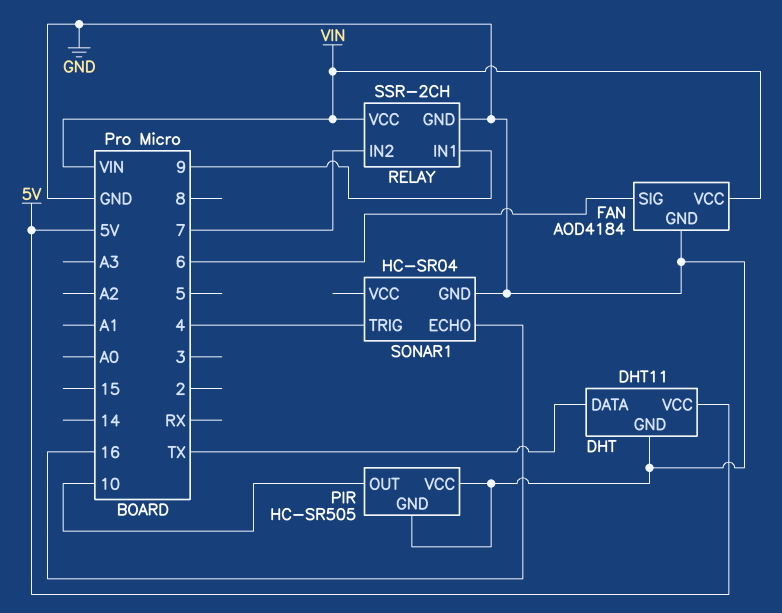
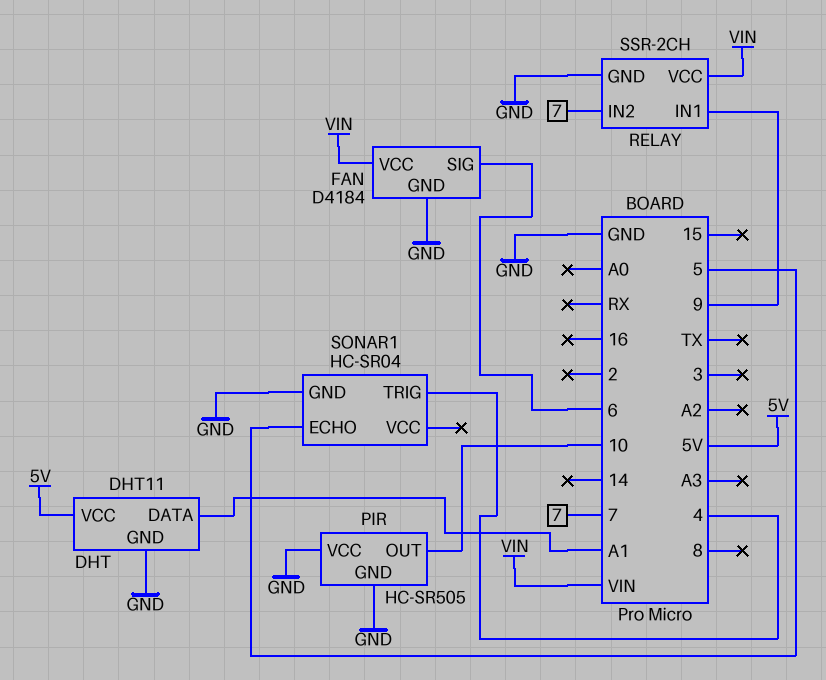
DHT pin DATA: TX -> A1
FAN: AOD4184 -> D4184
SONAR1 pin ECHO: 16 -> 5

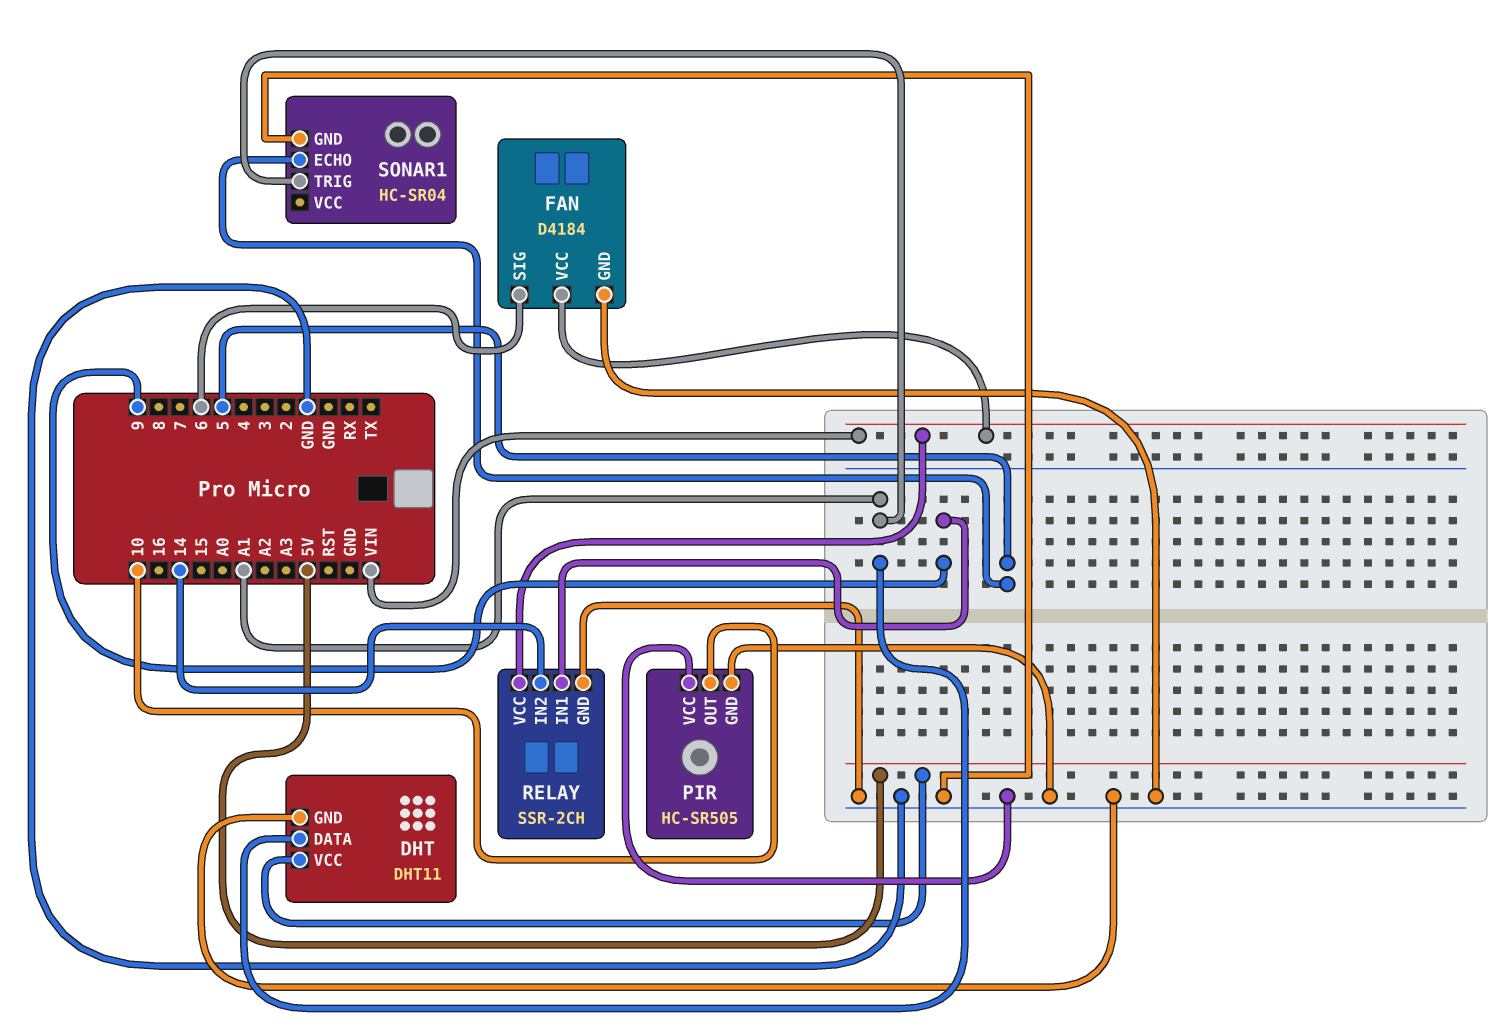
RELAY pin IN2: 7 -> 14
SONAR1 pin TRIG: 4 -> A1

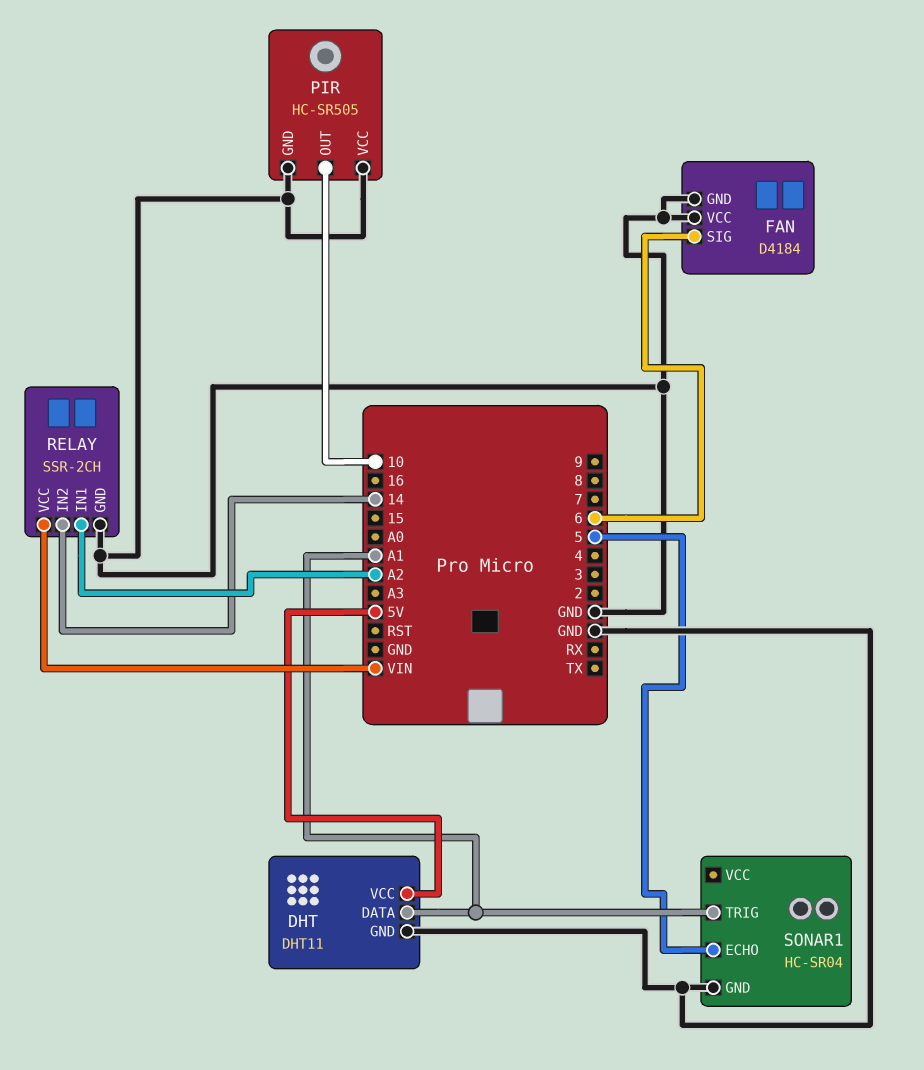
FAN pin VCC: VIN -> GND
RELAY pin IN1: 9 -> A2

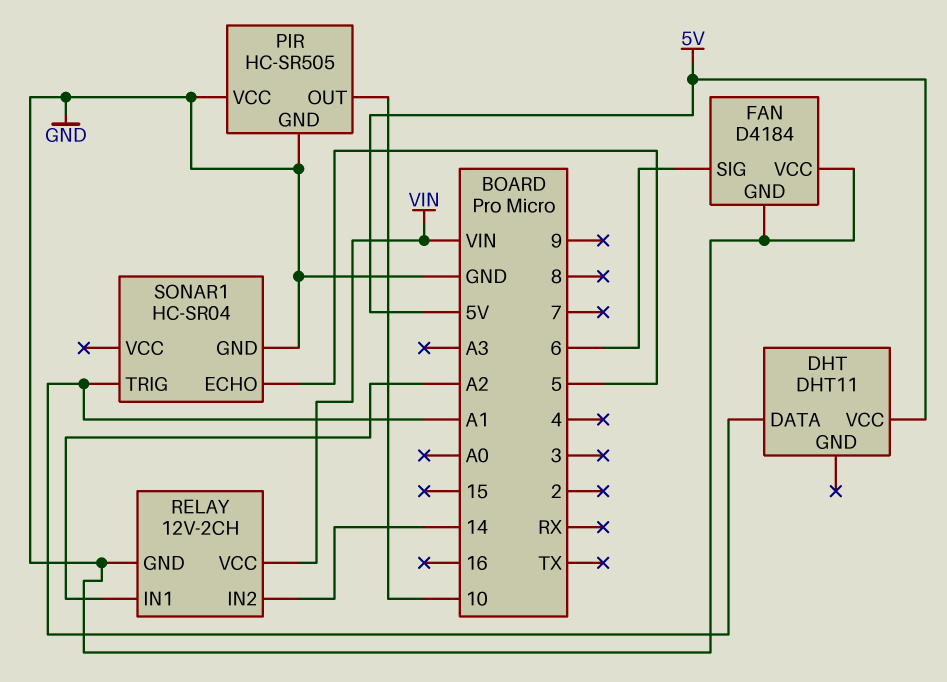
DHT pin GND: GND -> none
RELAY: SSR-2CH -> 12V-2CH

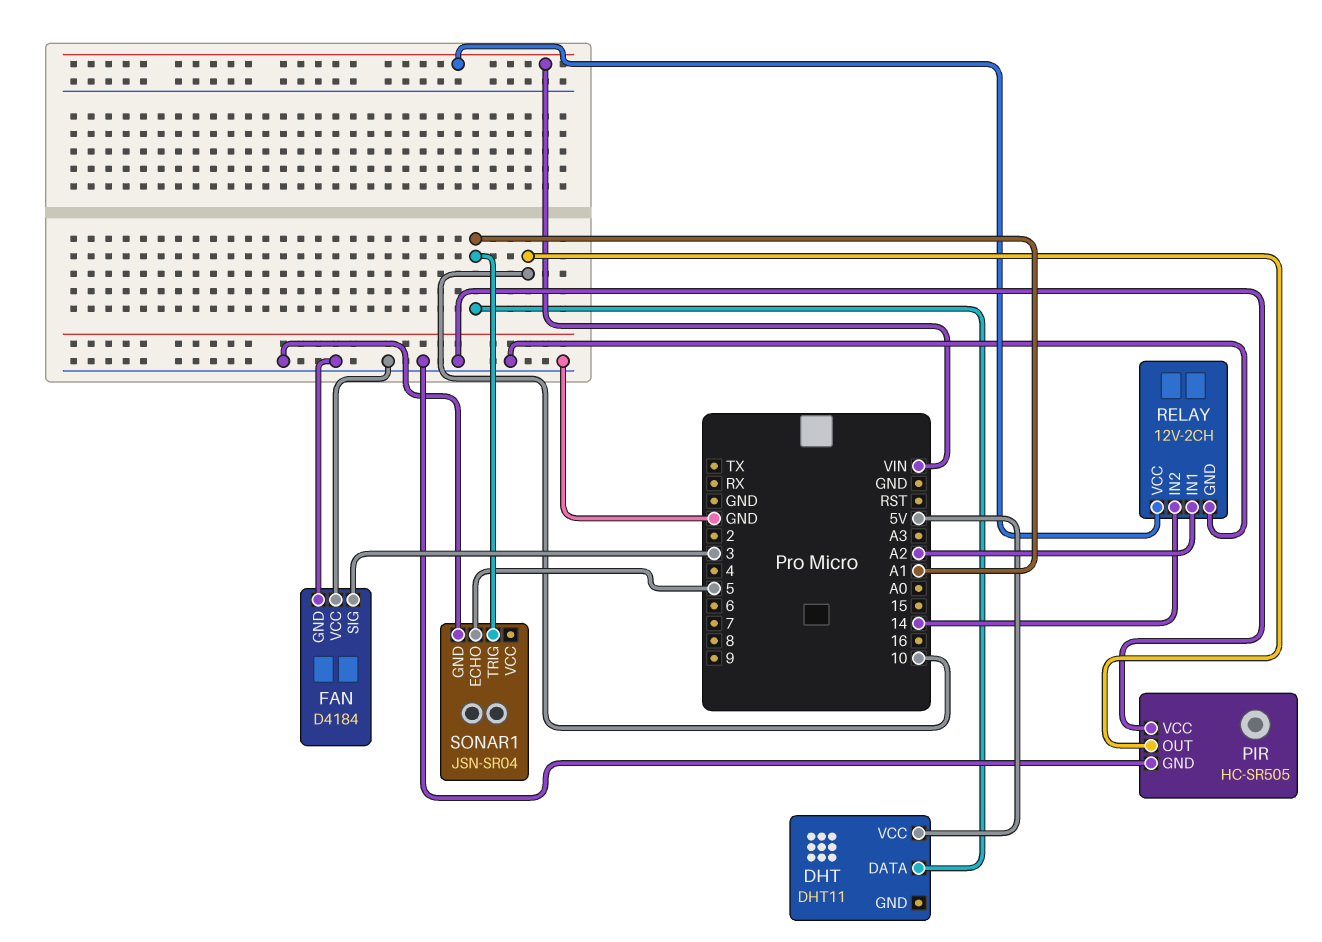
FAN pin SIG: 6 -> 3
SONAR1: HC-SR04 -> JSN-SR04

